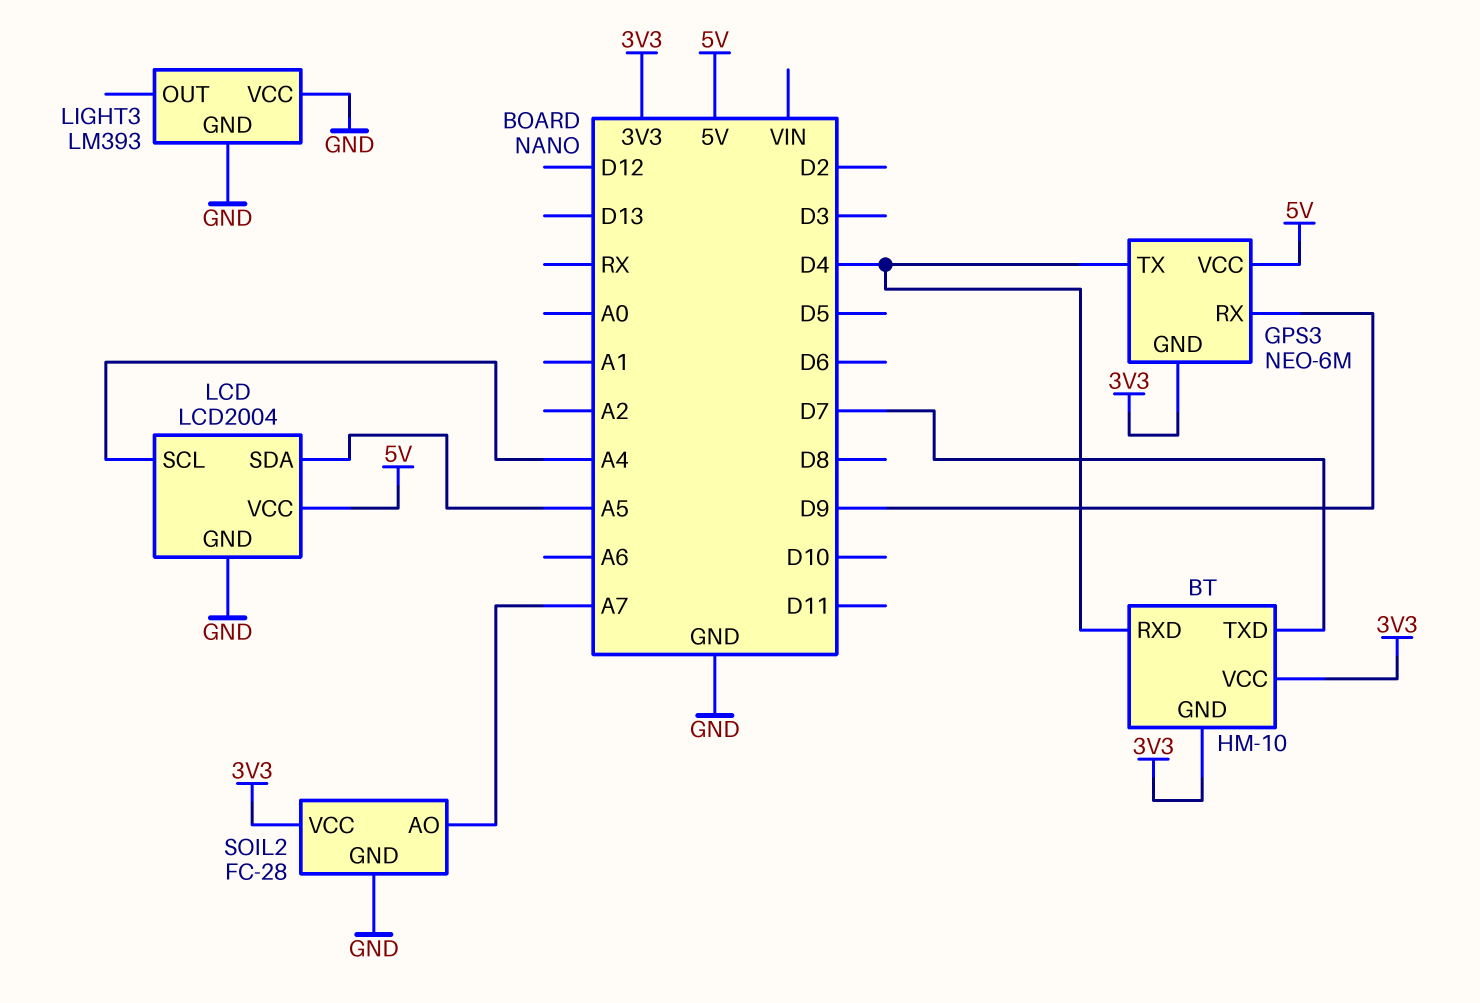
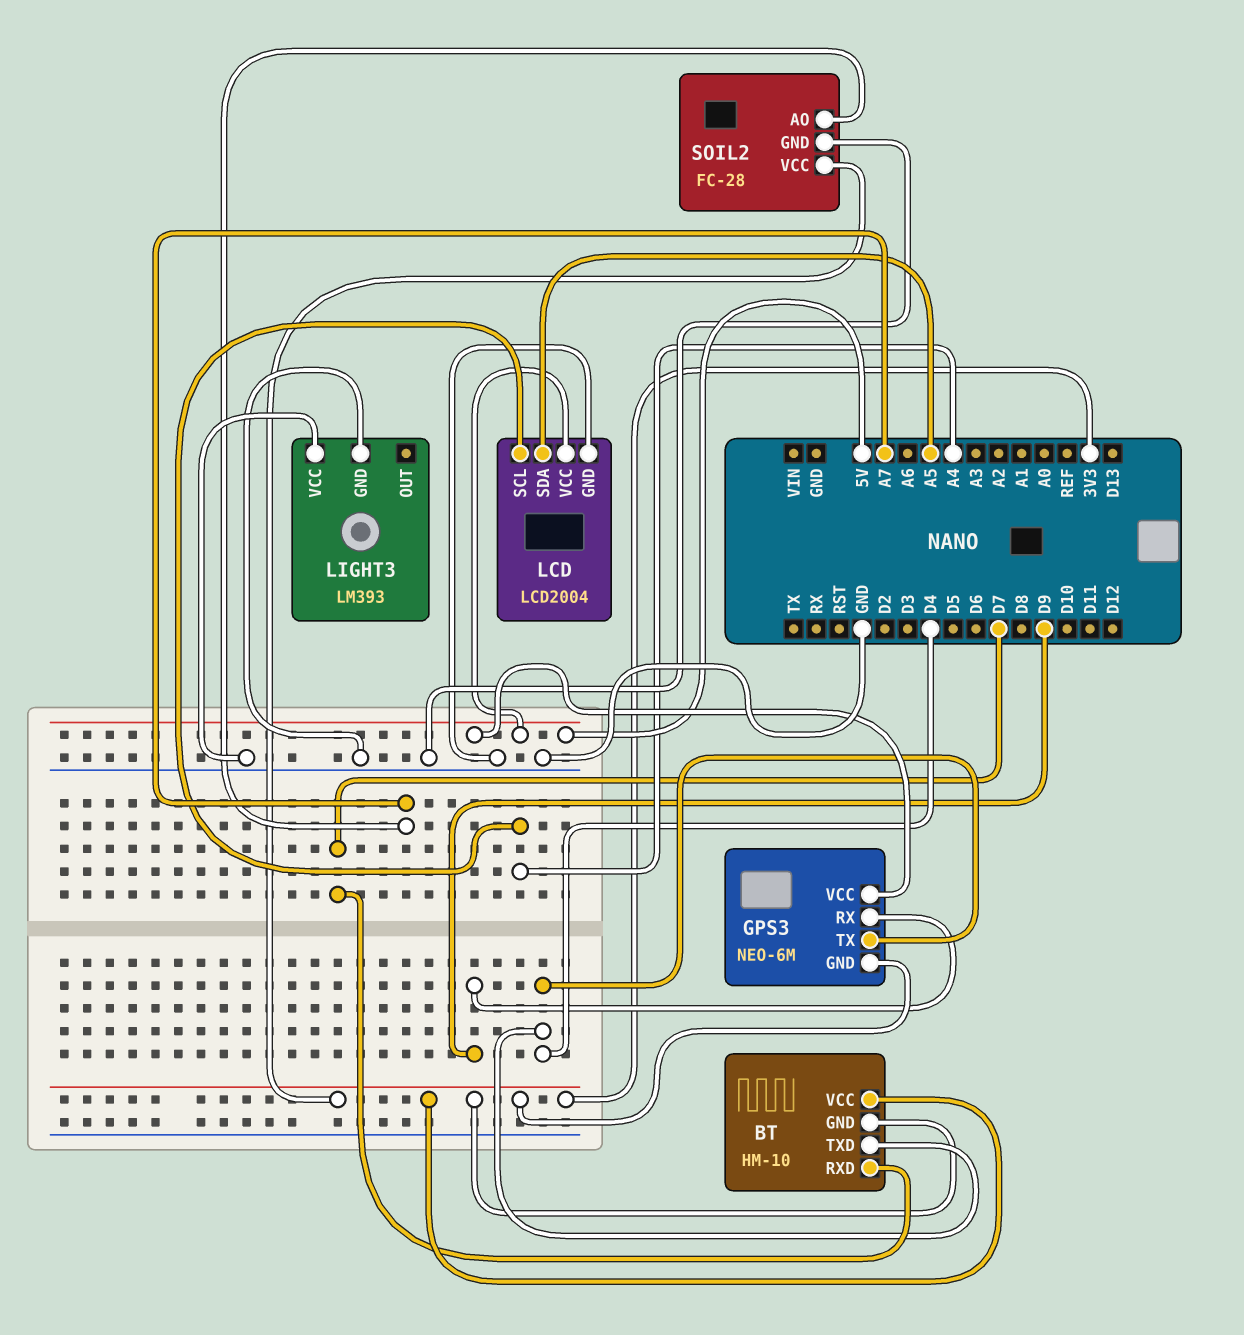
BT pin RXD: D4 -> D7
BT pin TXD: D7 -> D4

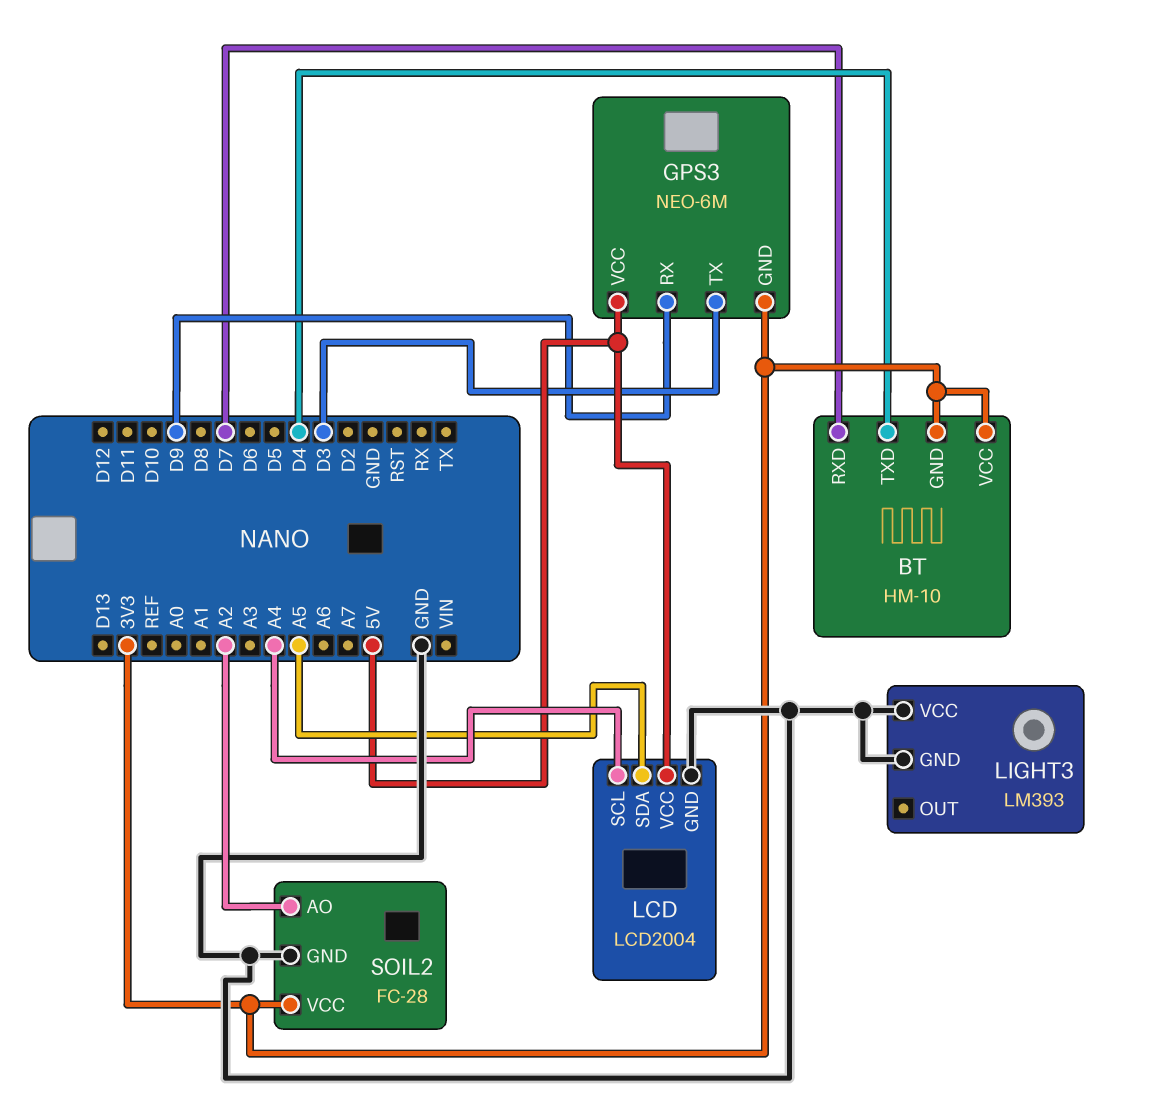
GPS3 pin TX: D4 -> D3
SOIL2 pin AO: A7 -> A2

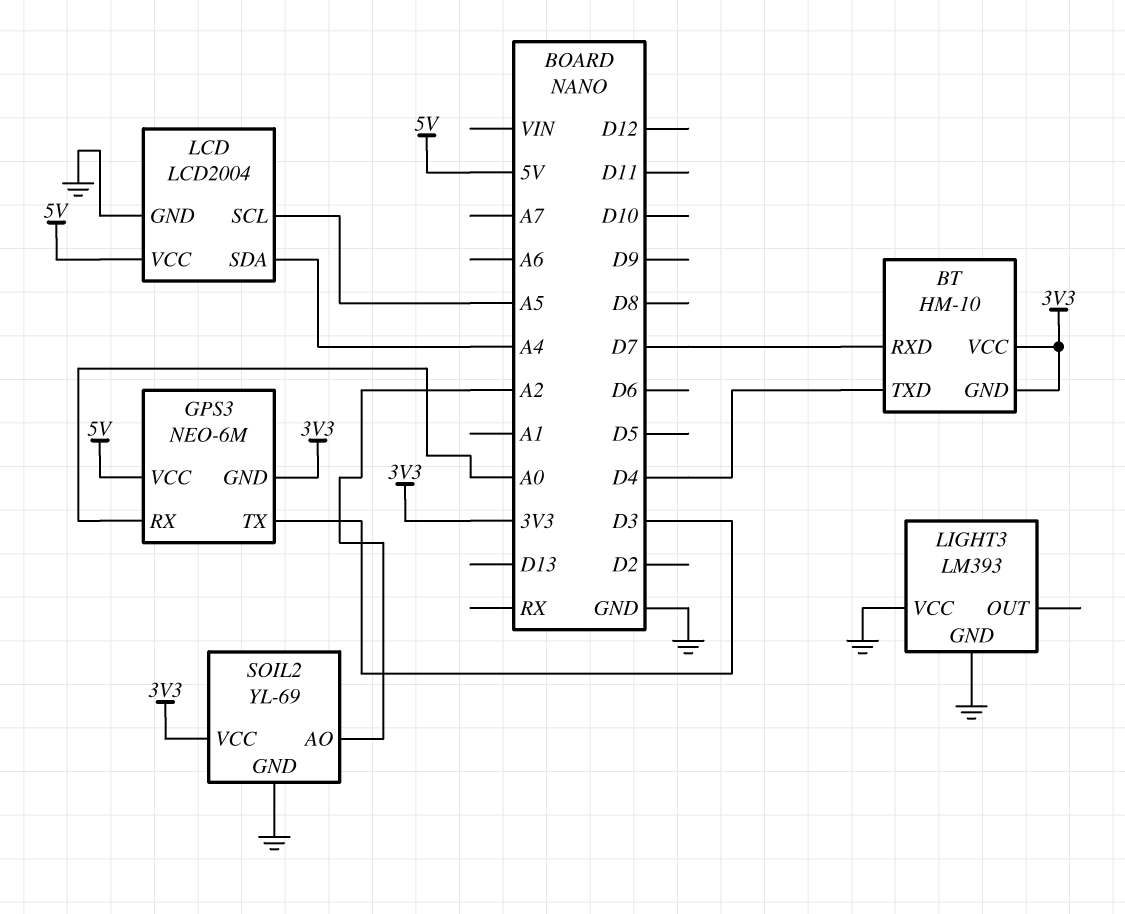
GPS3 pin RX: D9 -> A0
LCD pin SCL: A4 -> A5
LCD pin SDA: A5 -> A4
SOIL2: FC-28 -> YL-69

